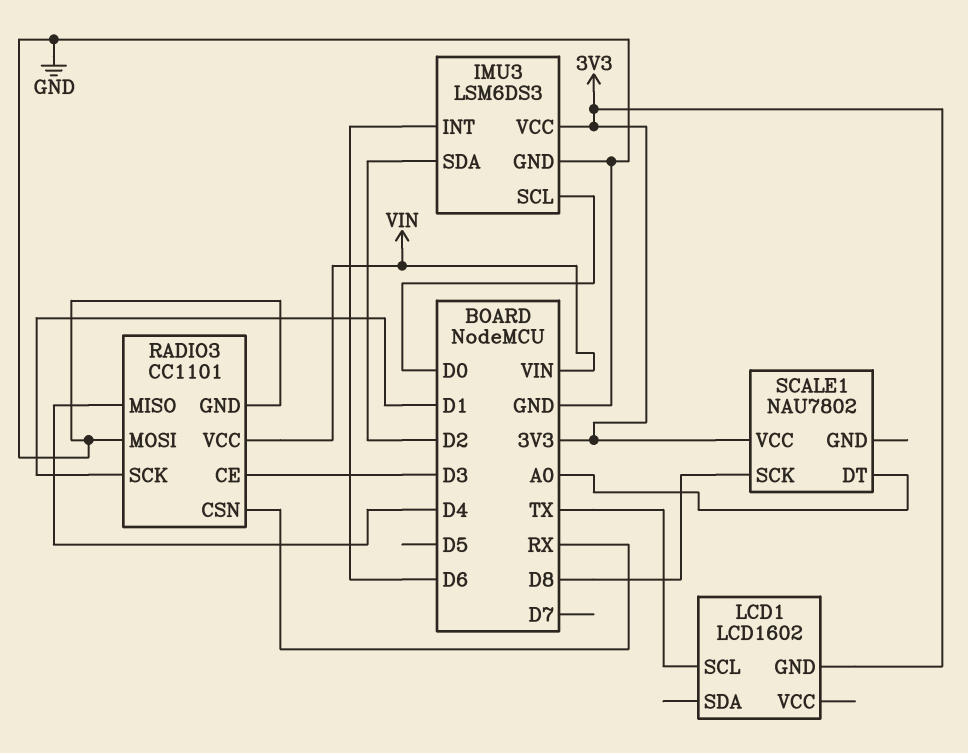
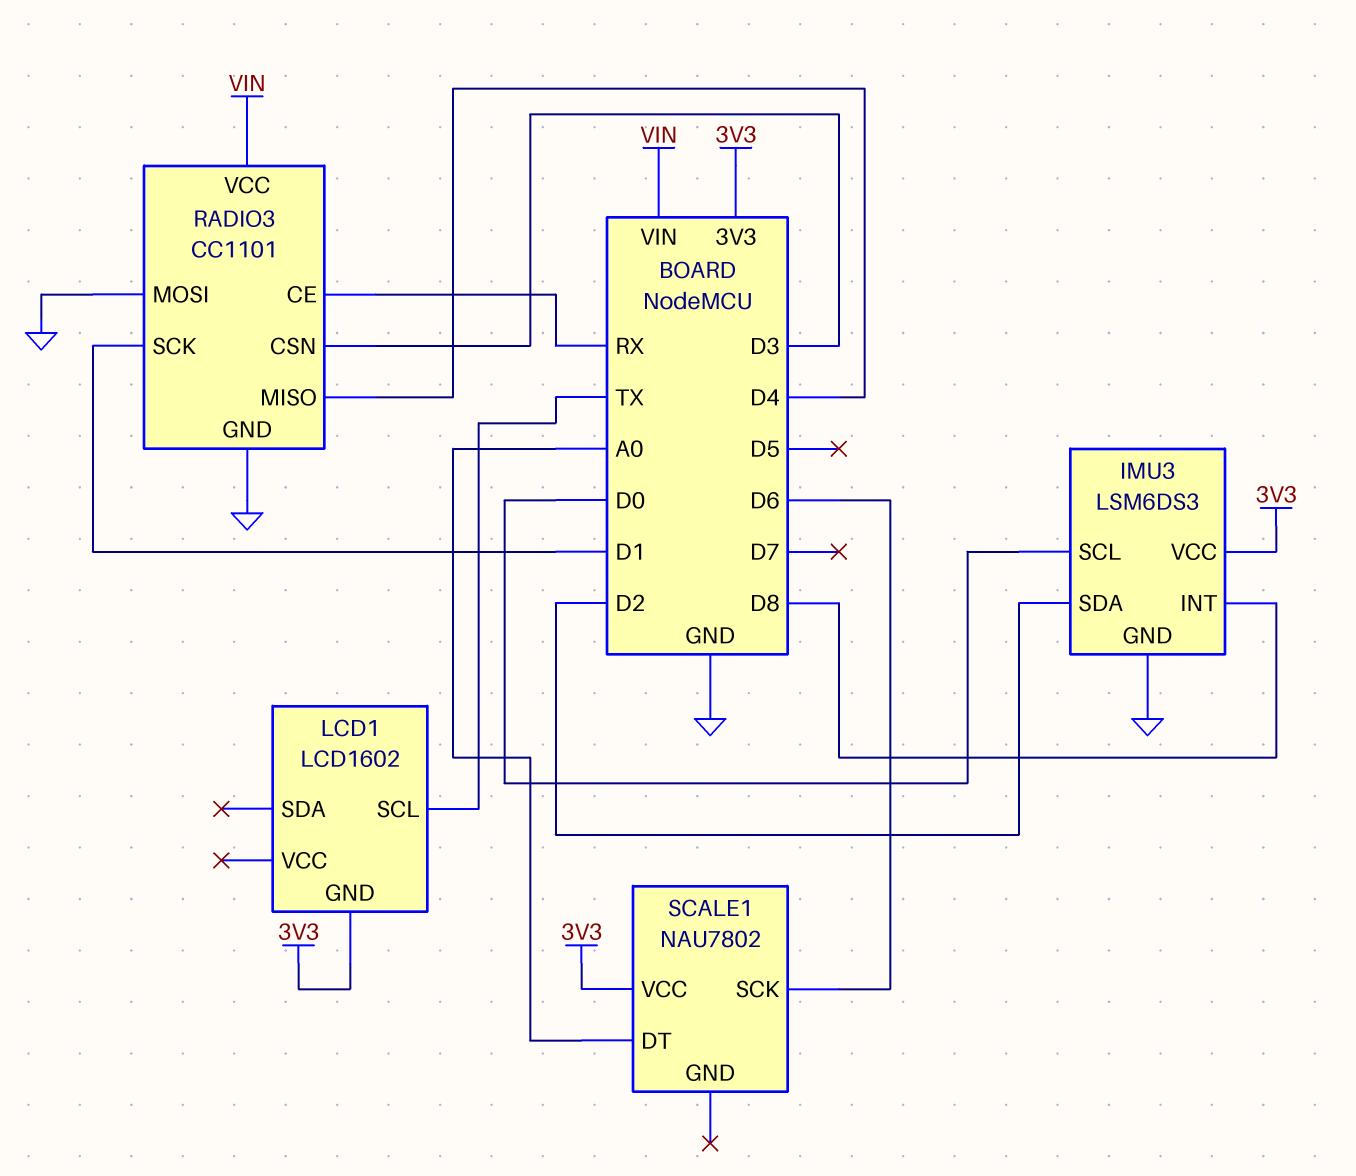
IMU3 pin INT: D6 -> D8
RADIO3 pin CE: D3 -> RX
RADIO3 pin CSN: RX -> D3
SCALE1 pin SCK: D8 -> D6

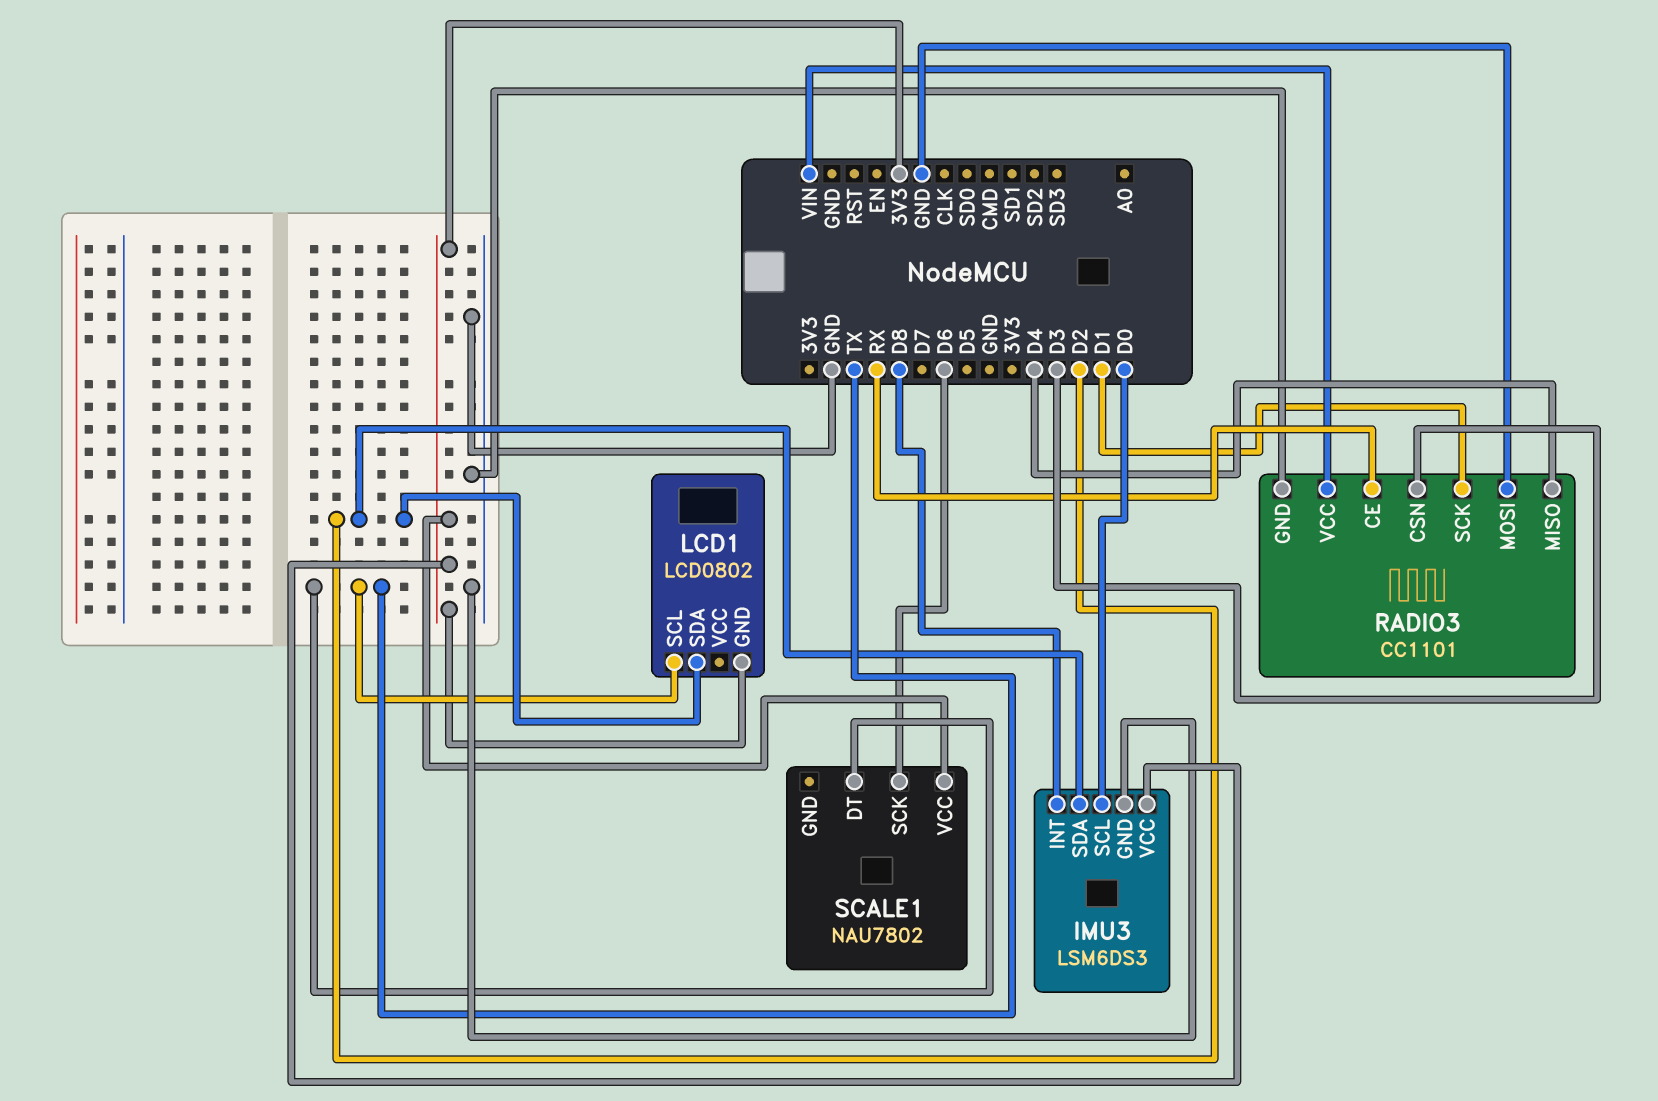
LCD1: LCD1602 -> LCD0802
LCD1 pin SDA: none -> D2
SCALE1 pin DT: A0 -> TX

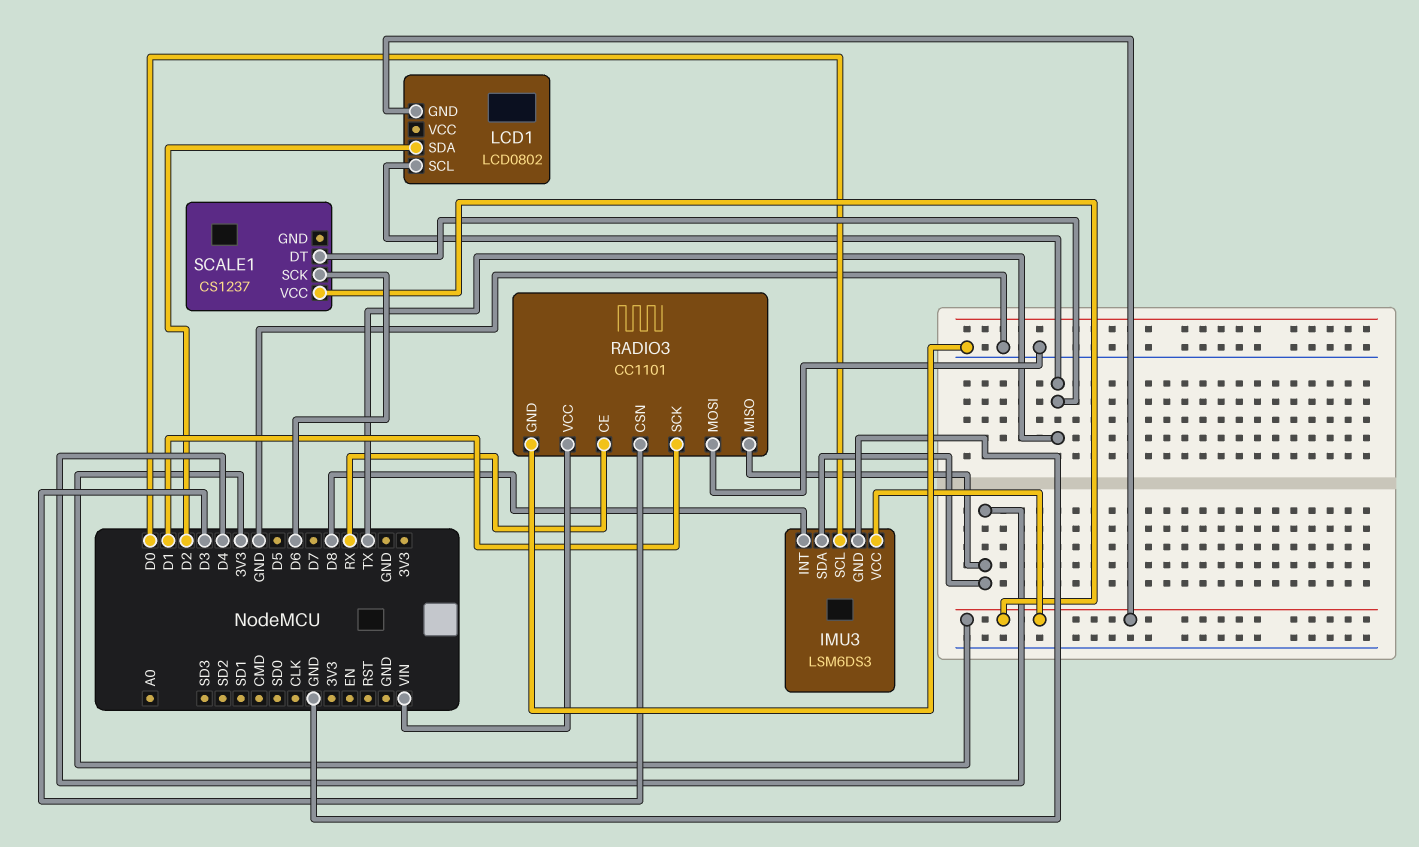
IMU3 pin SDA: D2 -> D4
SCALE1: NAU7802 -> CS1237

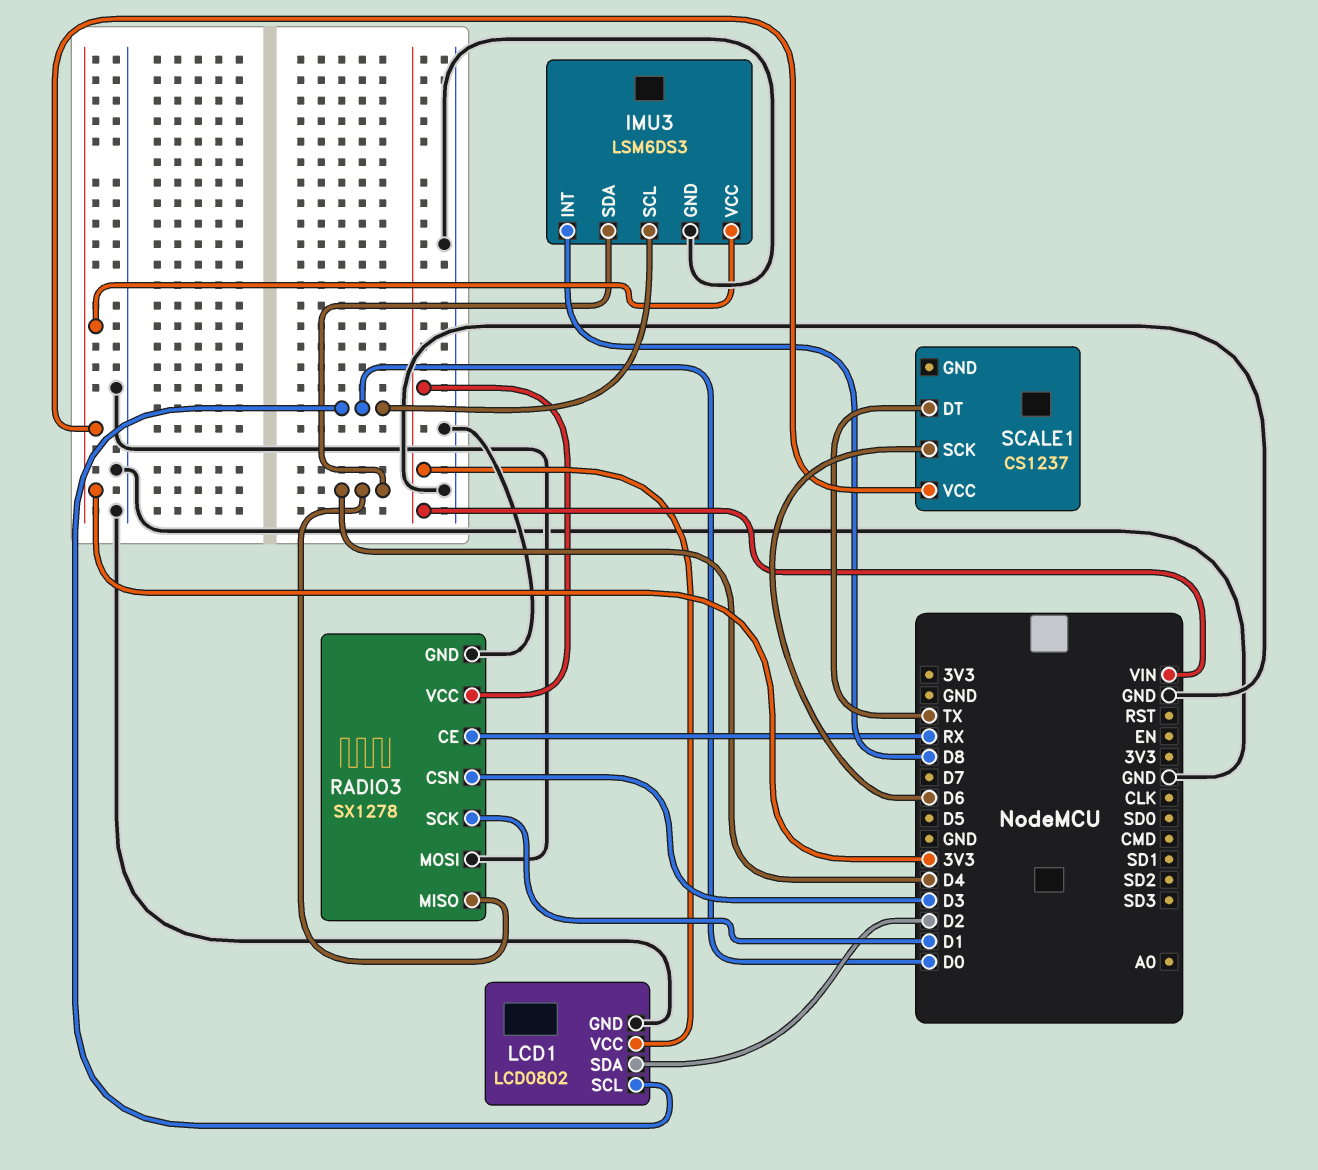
LCD1 pin GND: 3V3 -> GND
LCD1 pin SCL: TX -> D0
LCD1 pin VCC: none -> VIN
RADIO3: CC1101 -> SX1278

